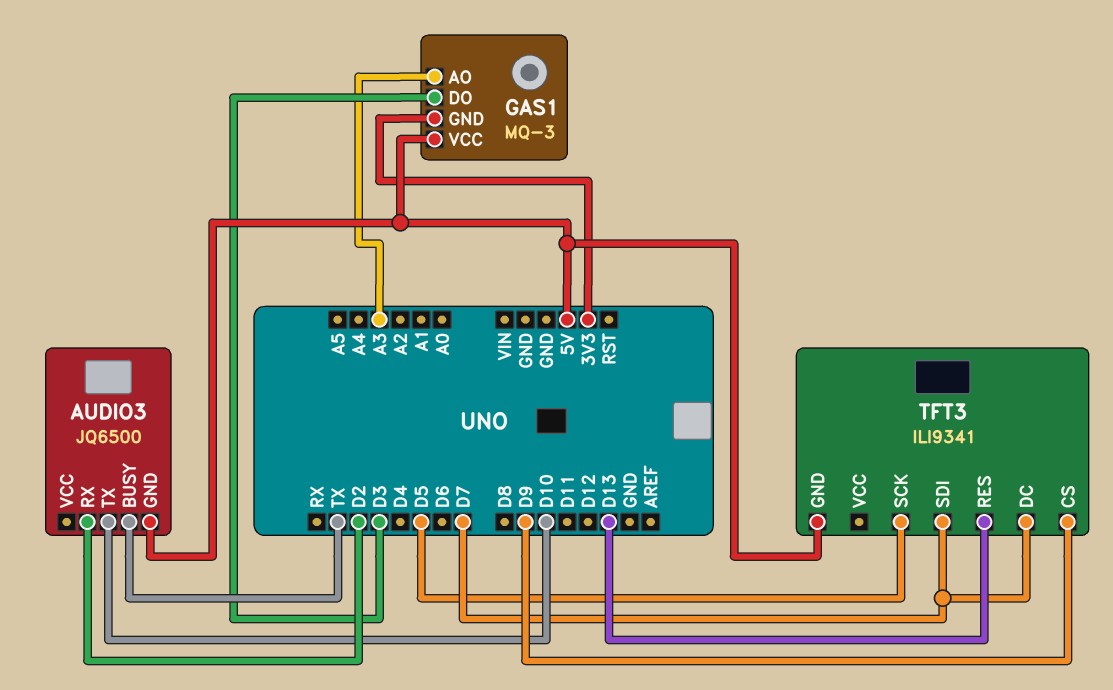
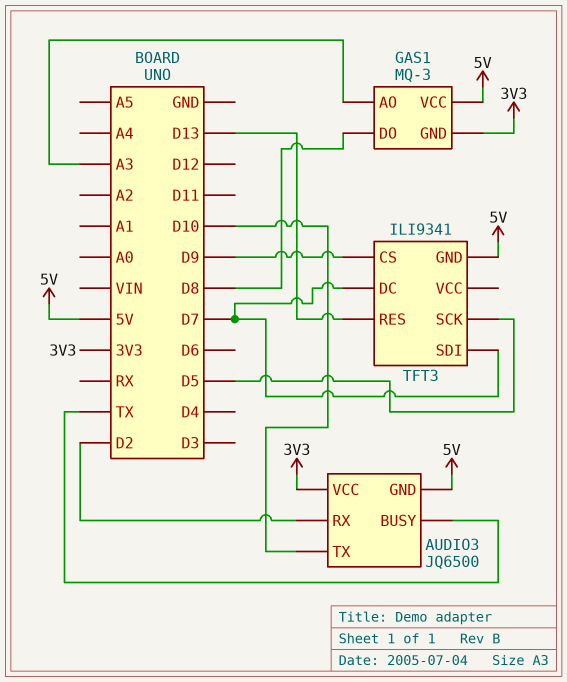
AUDIO3 pin VCC: none -> 3V3
GAS1 pin DO: D3 -> D8

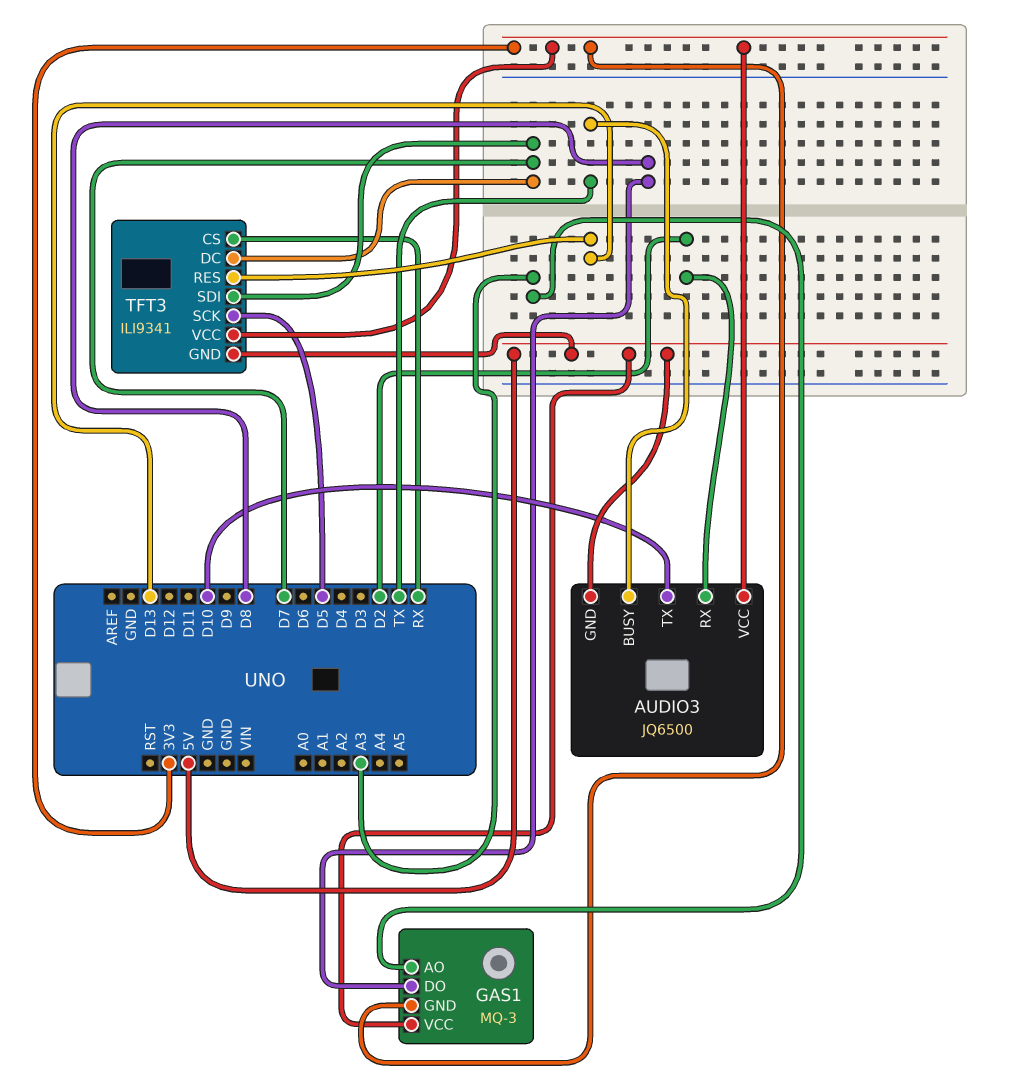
TFT3 pin CS: D9 -> RX
TFT3 pin VCC: none -> 3V3

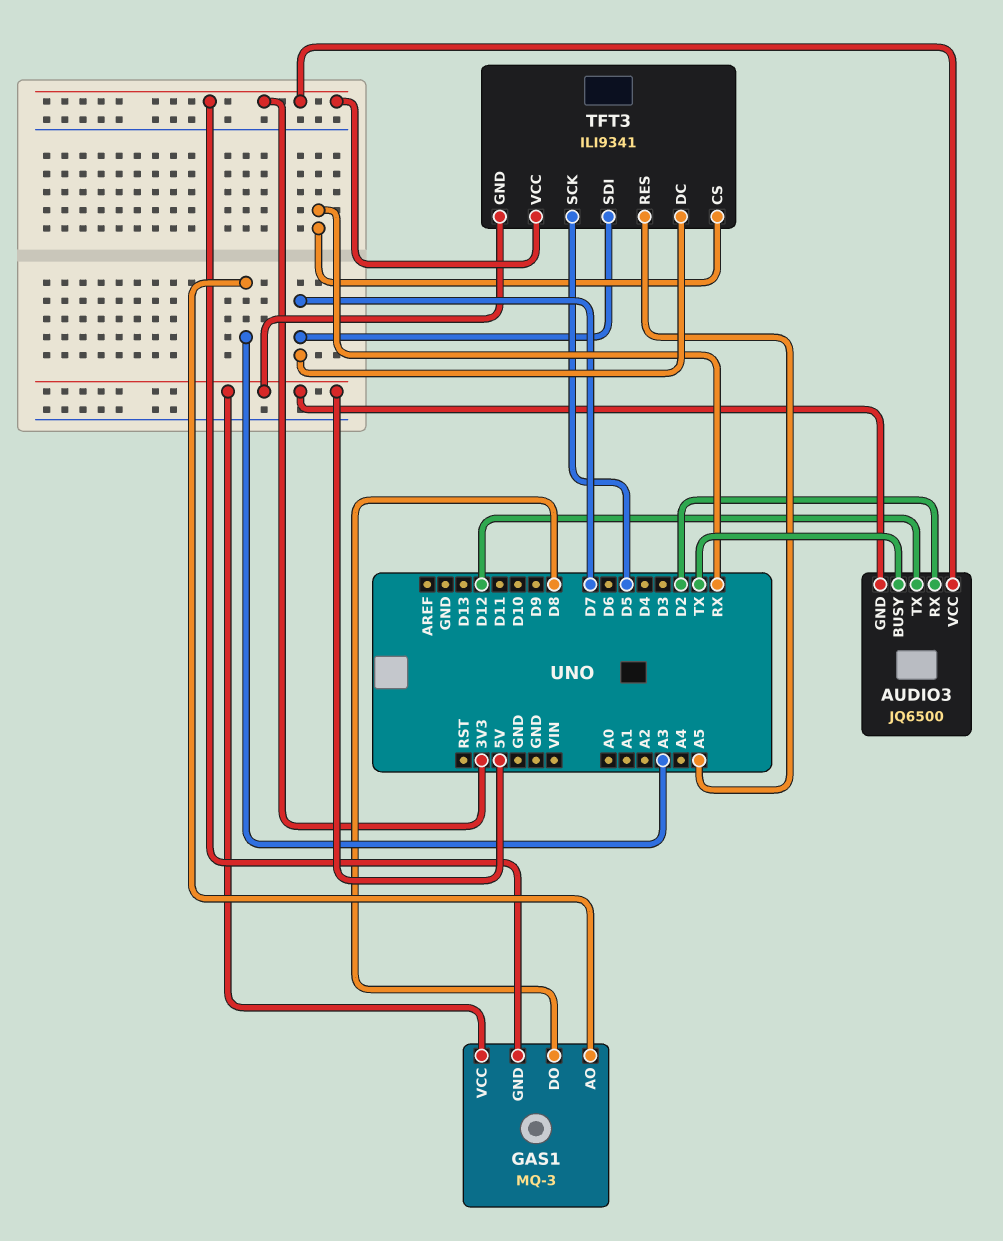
AUDIO3 pin TX: D10 -> D12
TFT3 pin RES: D13 -> A5

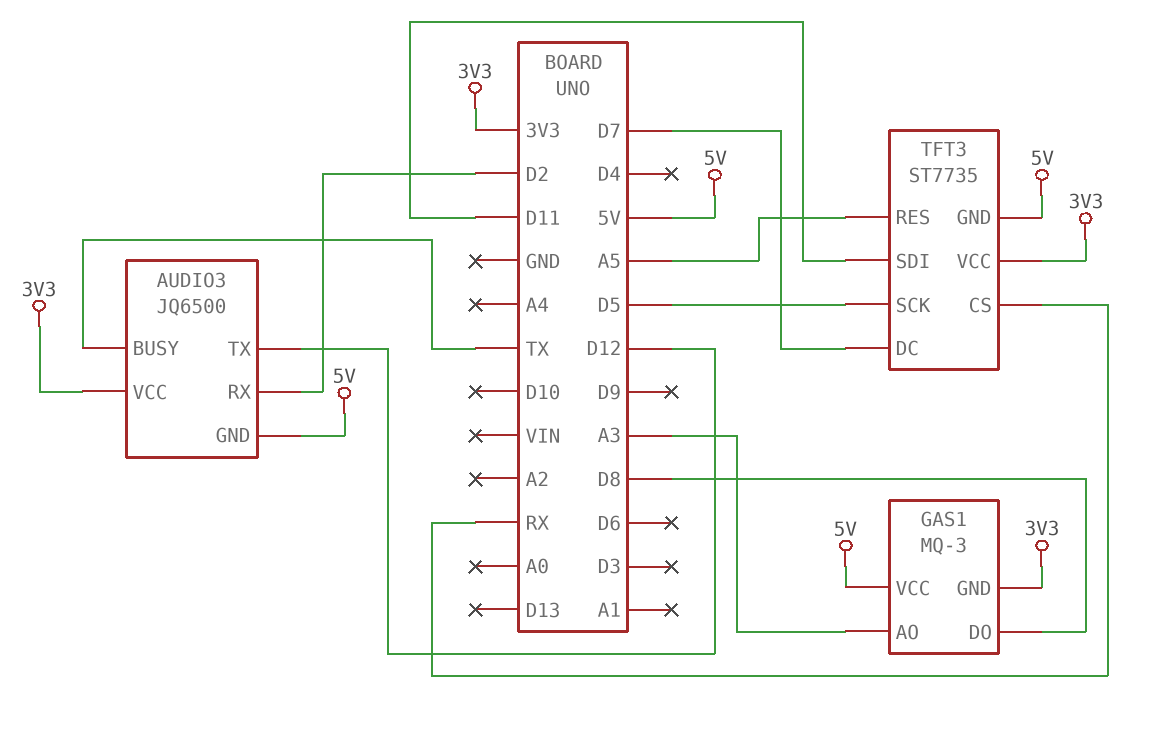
TFT3: ILI9341 -> ST7735
TFT3 pin SDI: D7 -> D11

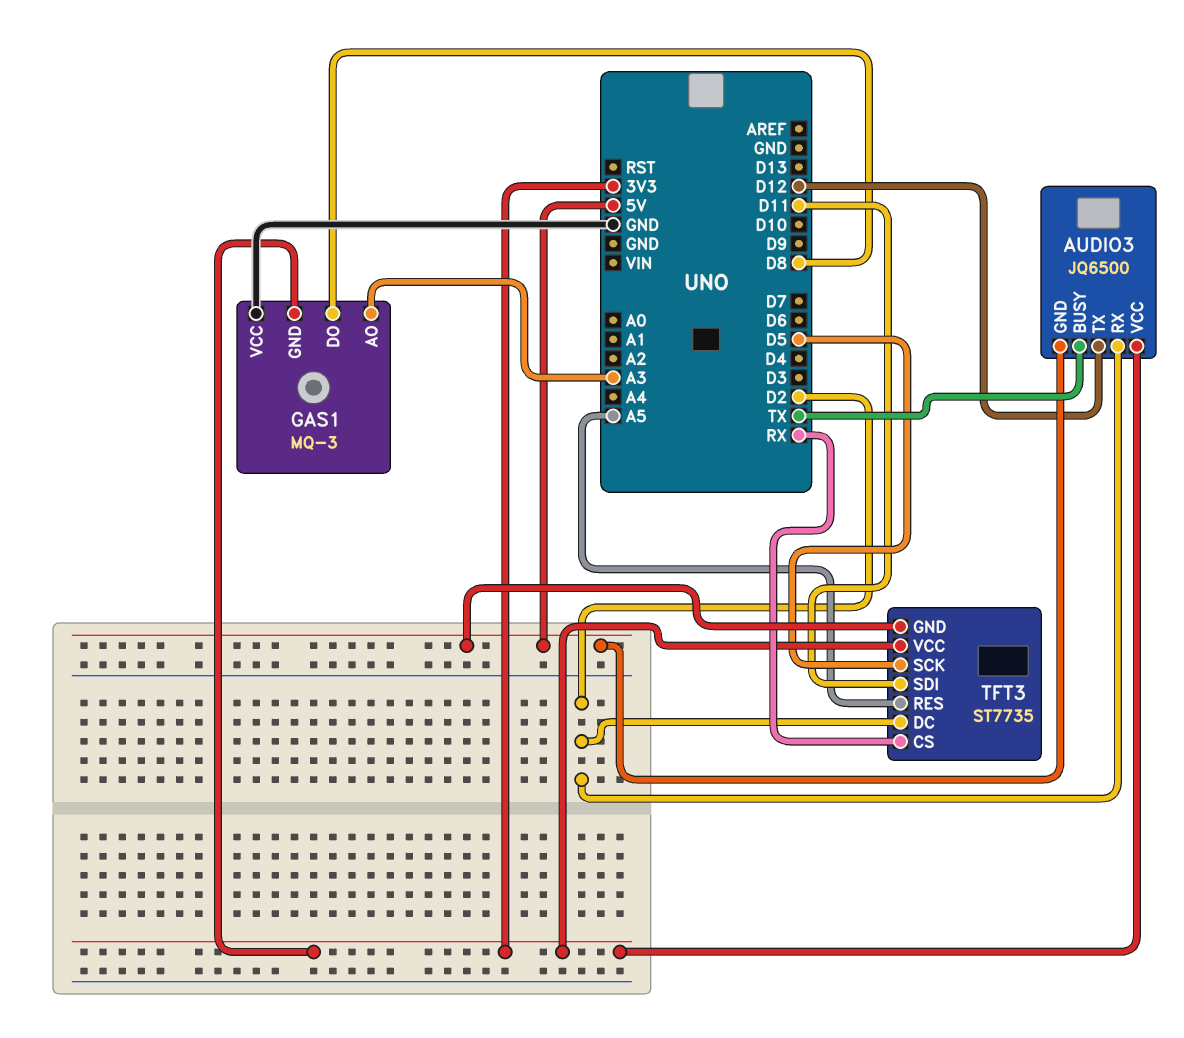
GAS1 pin VCC: 5V -> GND
TFT3 pin DC: D7 -> D2

